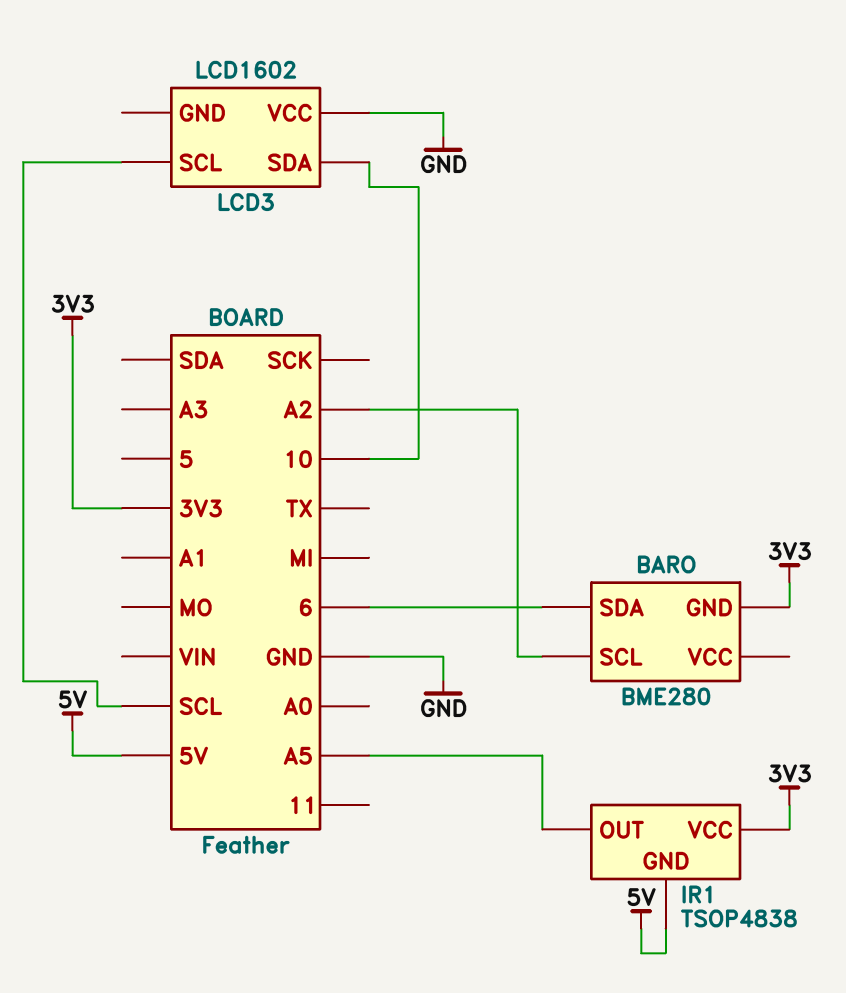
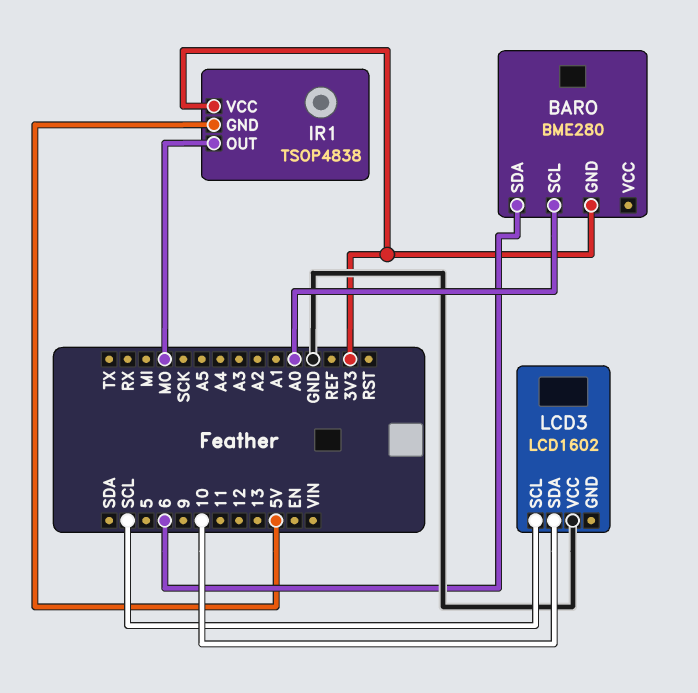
BARO pin SCL: A2 -> A0
IR1 pin OUT: A5 -> MO

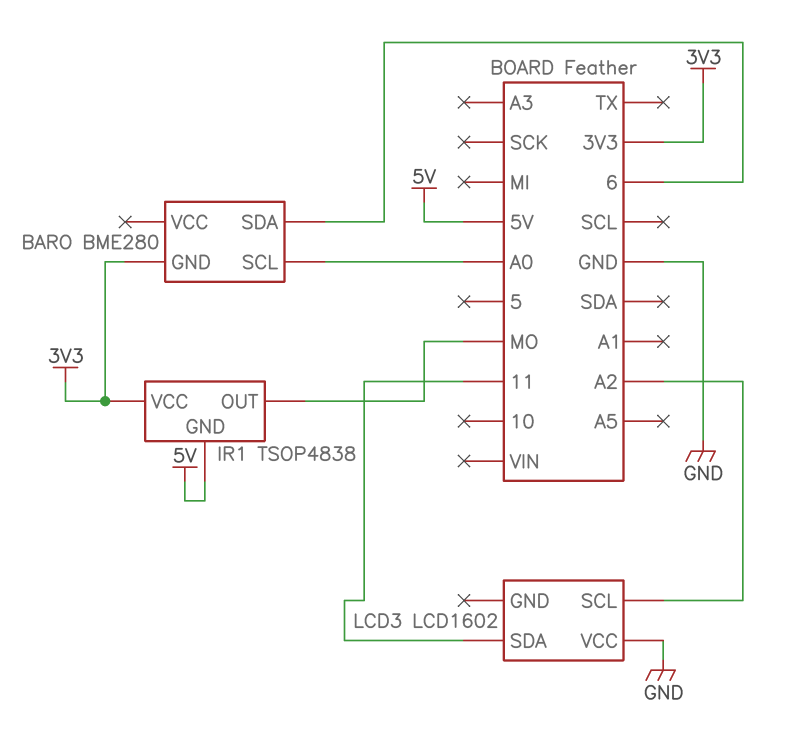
LCD3 pin SCL: SCL -> A2
LCD3 pin SDA: 10 -> 11

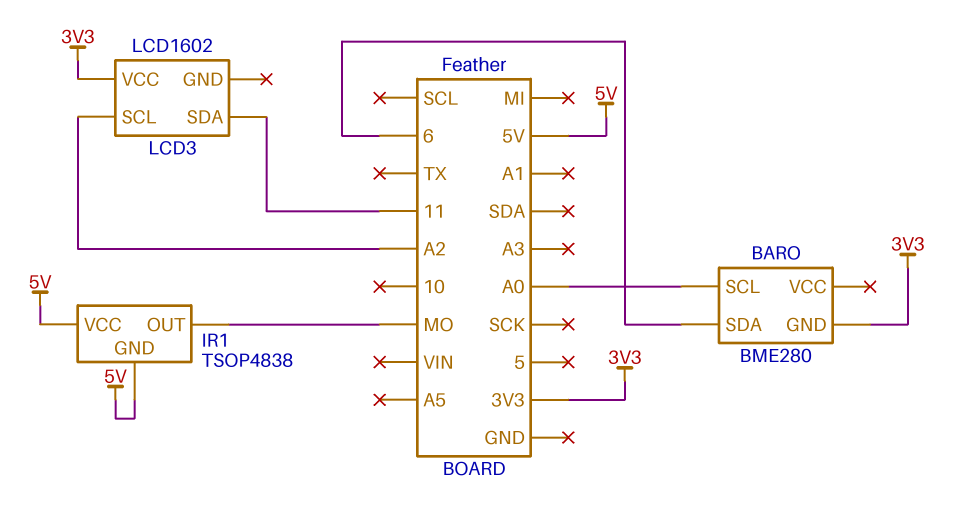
IR1 pin VCC: 3V3 -> 5V
LCD3 pin VCC: GND -> 3V3

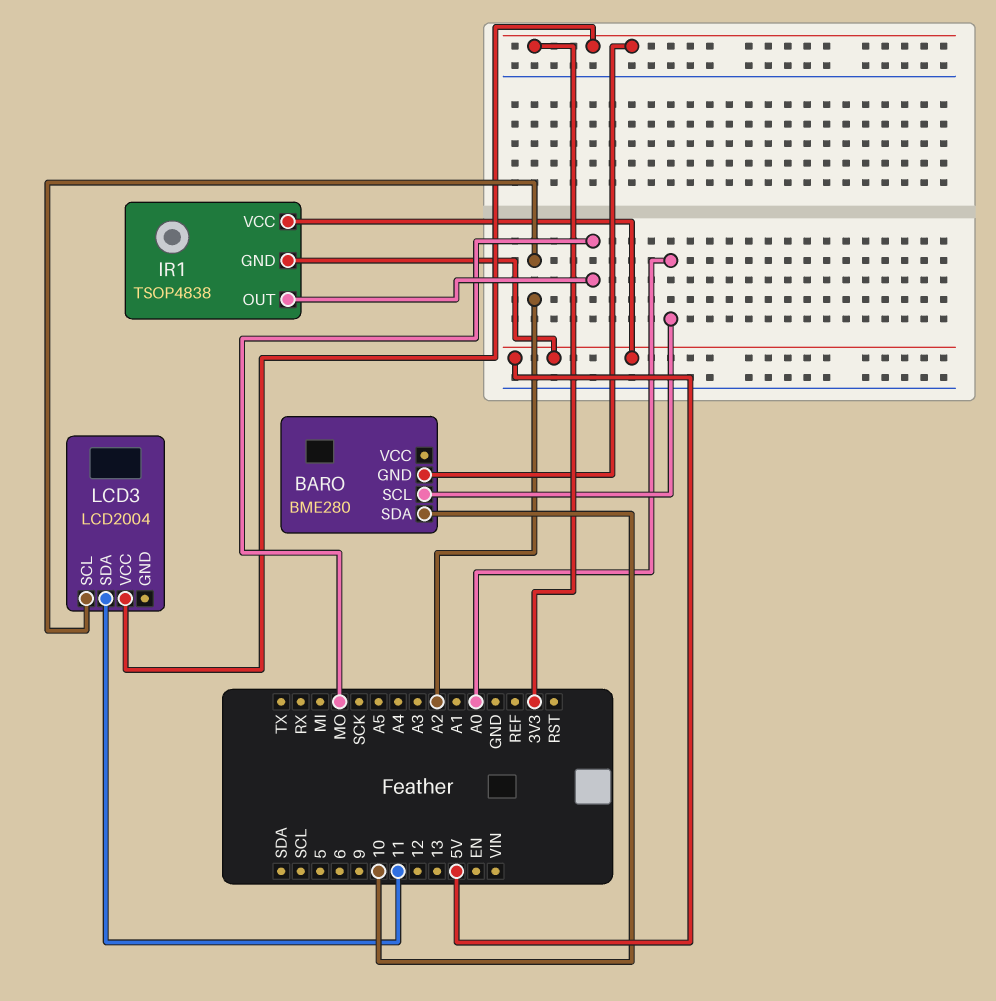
BARO pin SDA: 6 -> 10
LCD3: LCD1602 -> LCD2004

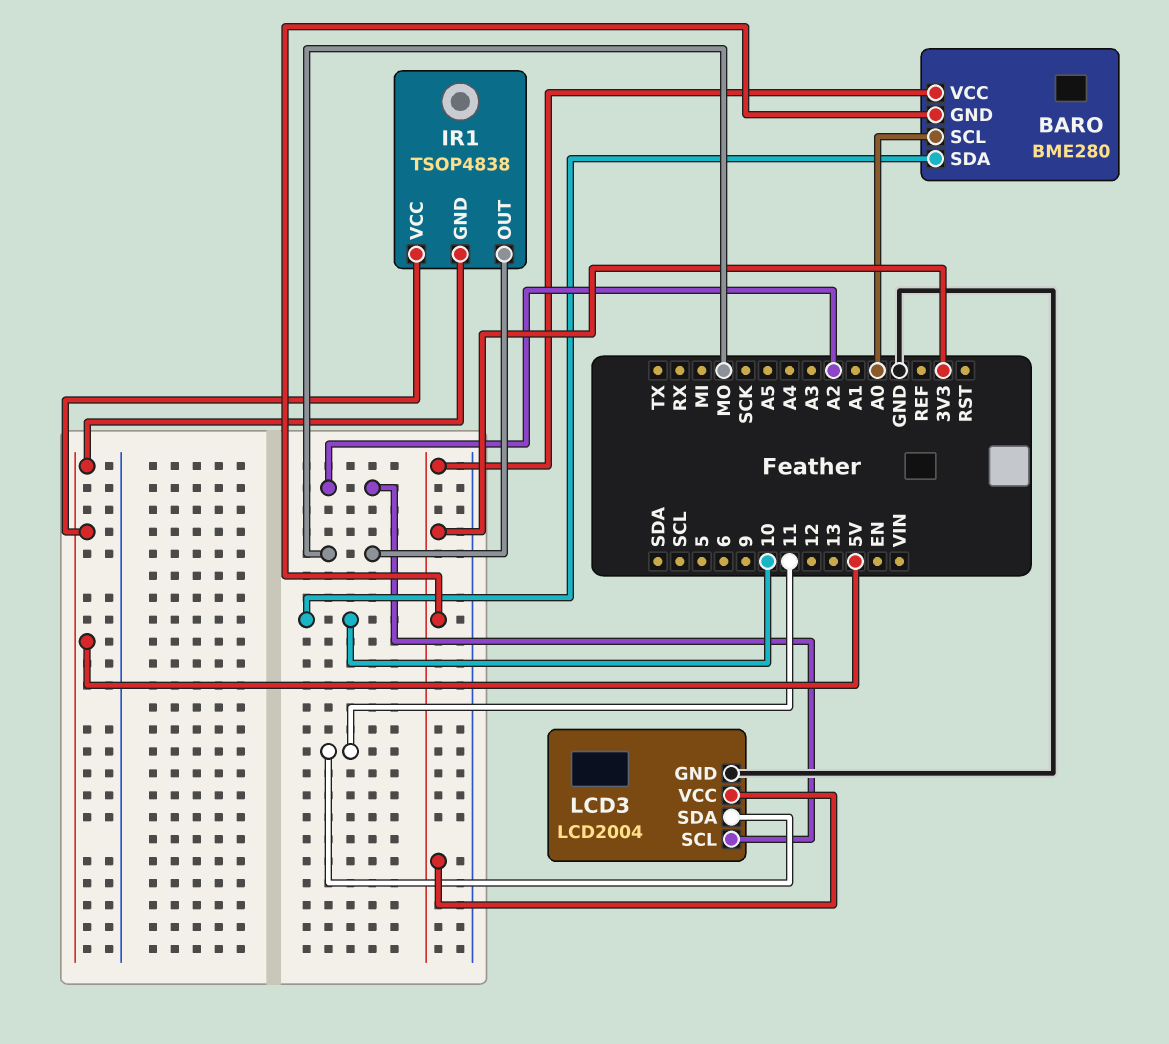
BARO pin VCC: none -> 3V3
LCD3 pin GND: none -> GND

